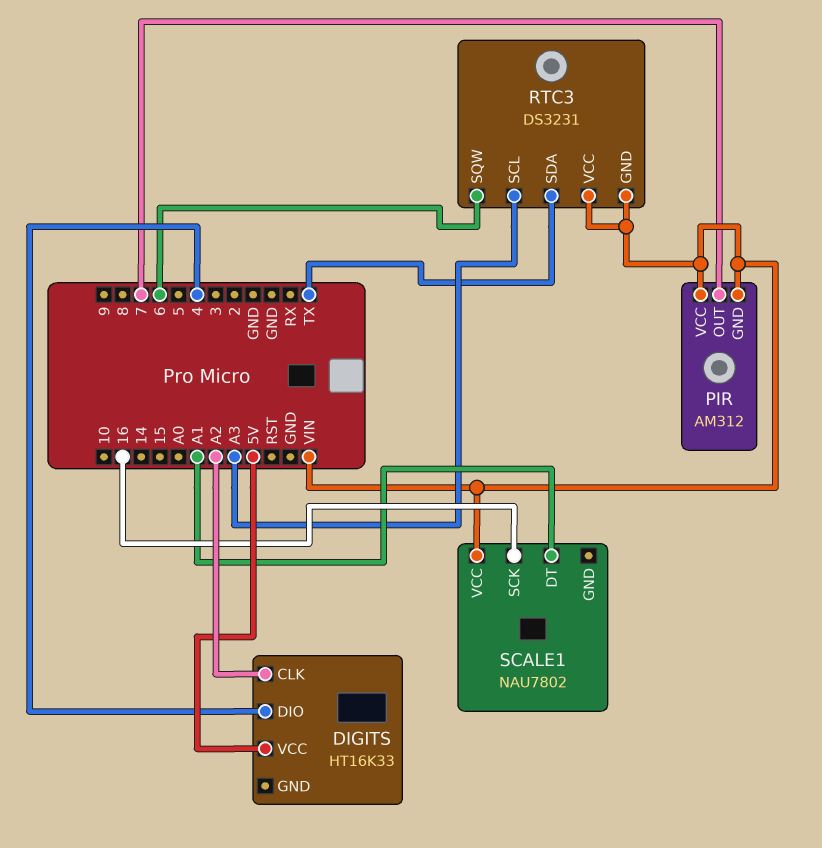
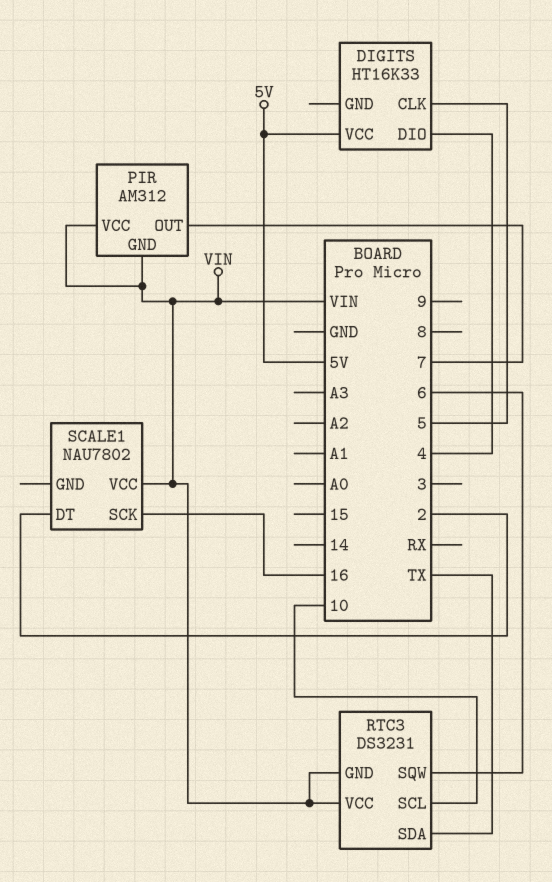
DIGITS pin CLK: A2 -> 5
RTC3 pin SCL: A3 -> 10
SCALE1 pin DT: A1 -> 2

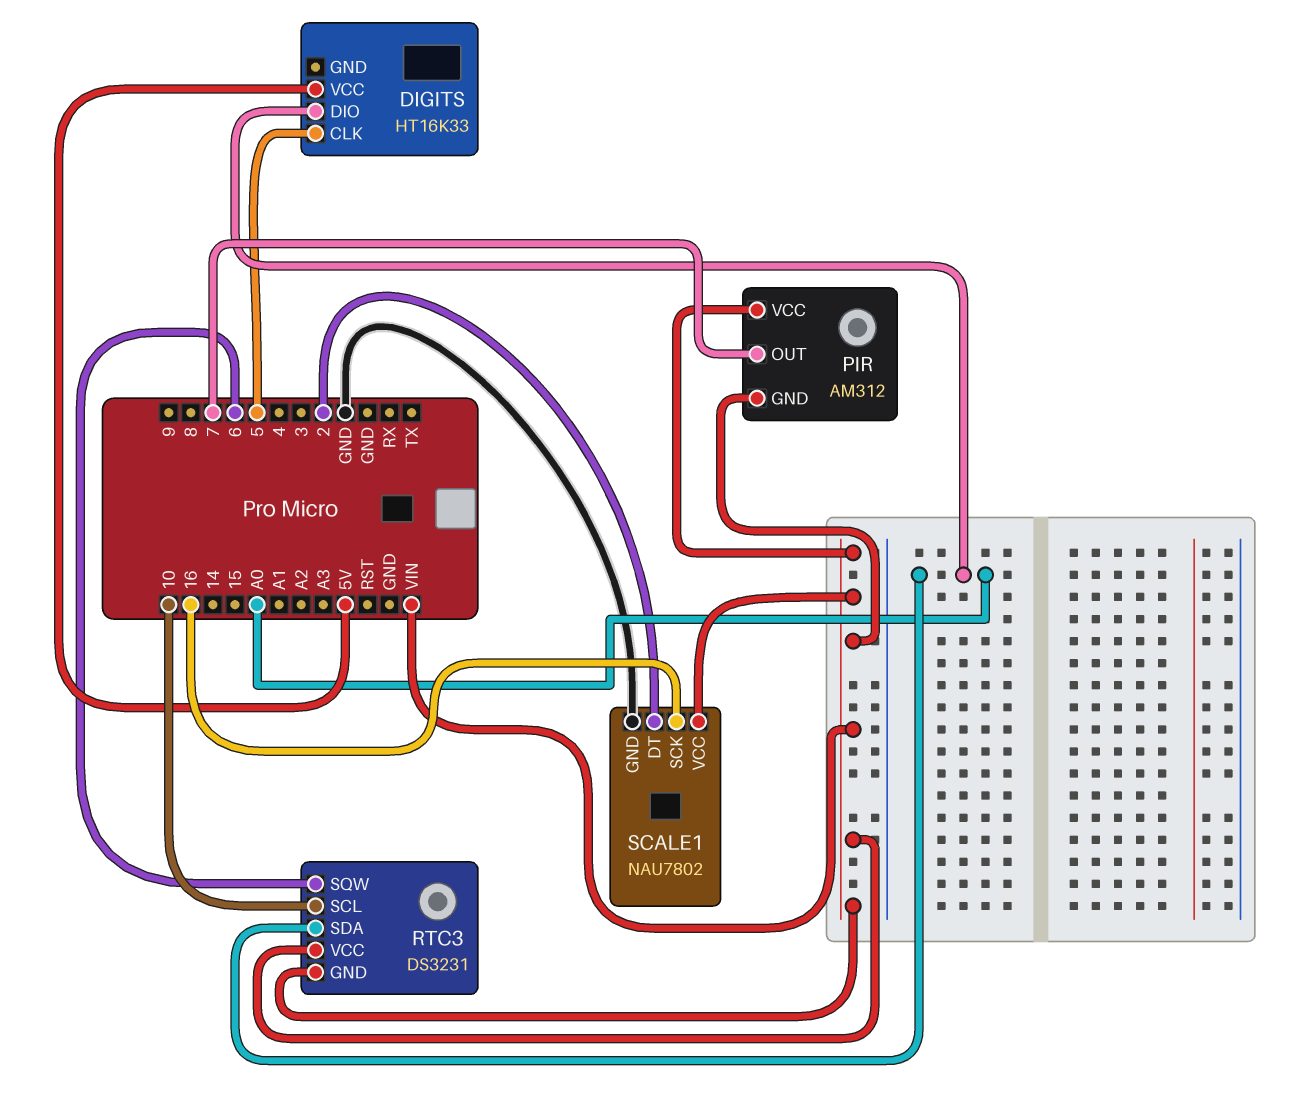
DIGITS pin DIO: 4 -> A0
RTC3 pin SDA: TX -> A0
SCALE1 pin GND: none -> GND

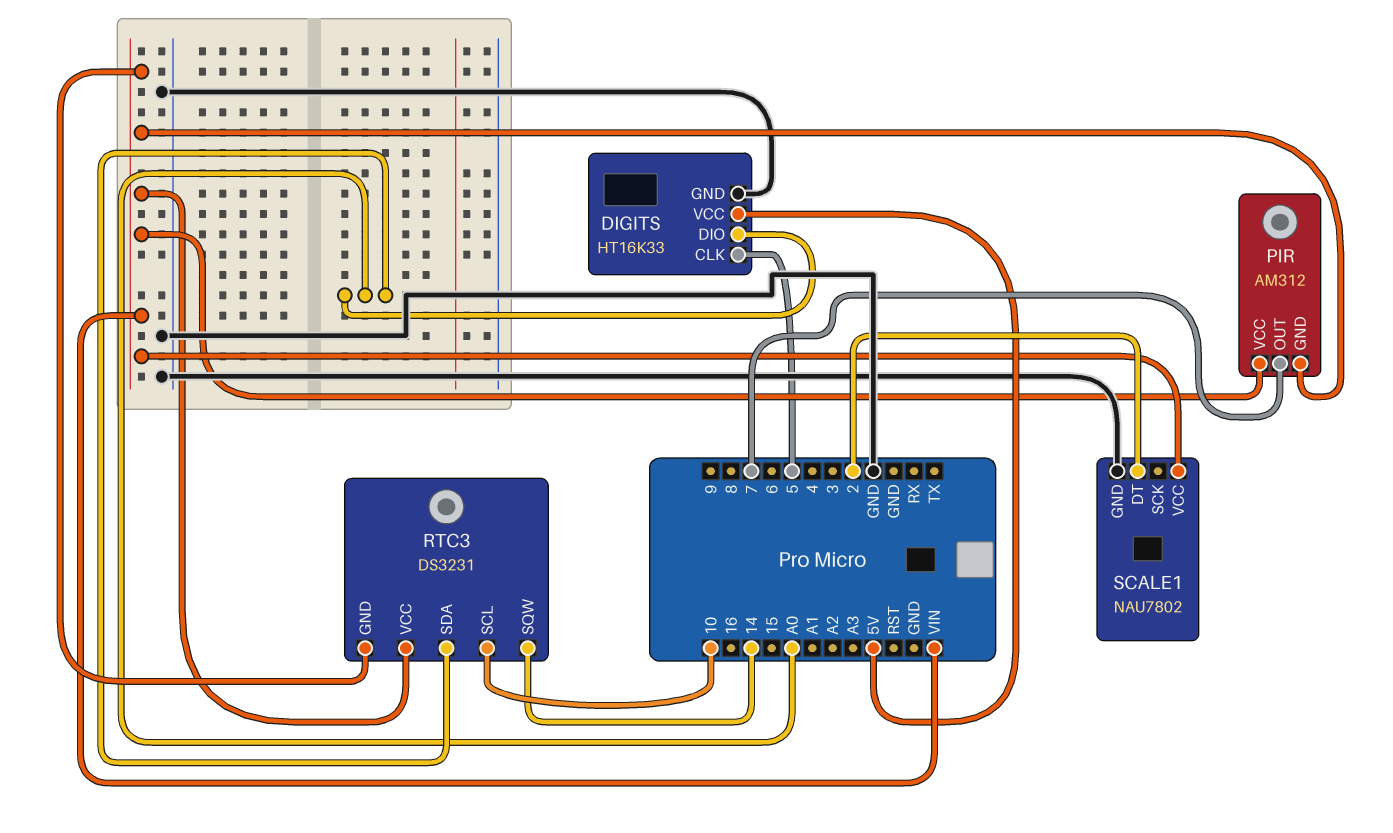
DIGITS pin GND: none -> GND
RTC3 pin SQW: 6 -> 14
SCALE1 pin SCK: 16 -> none

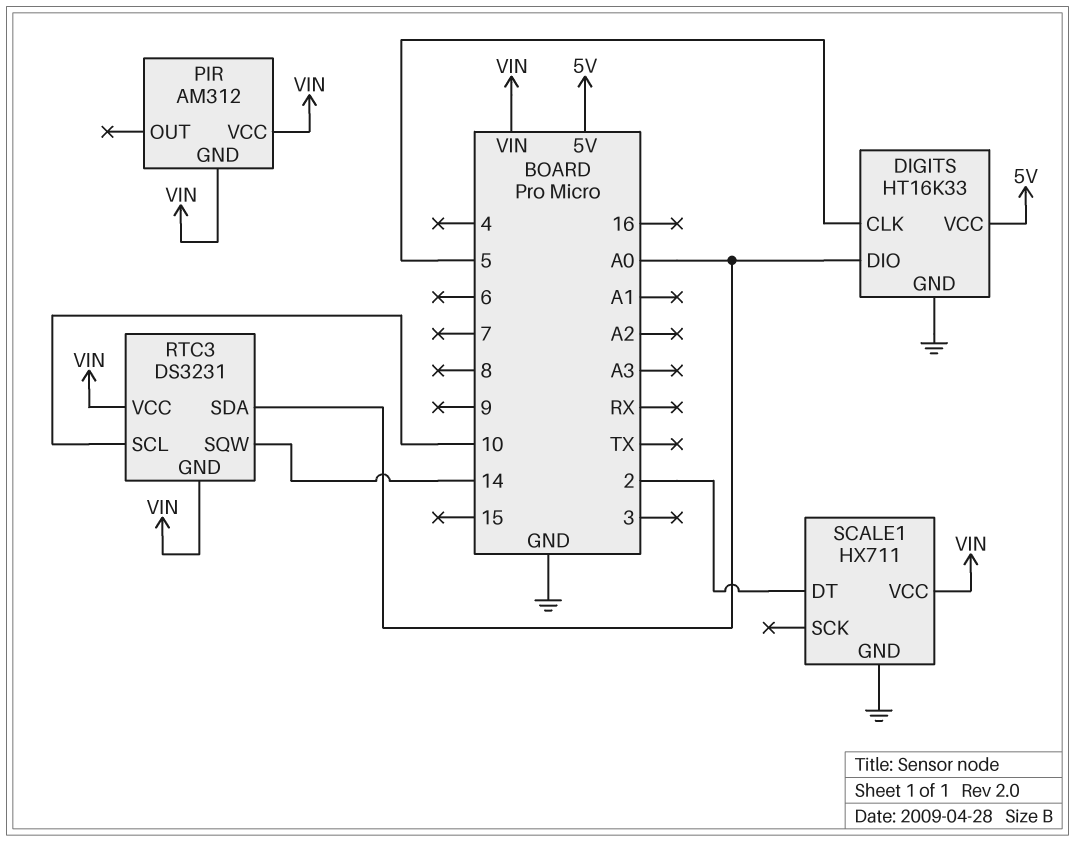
PIR pin OUT: 7 -> none
SCALE1: NAU7802 -> HX711

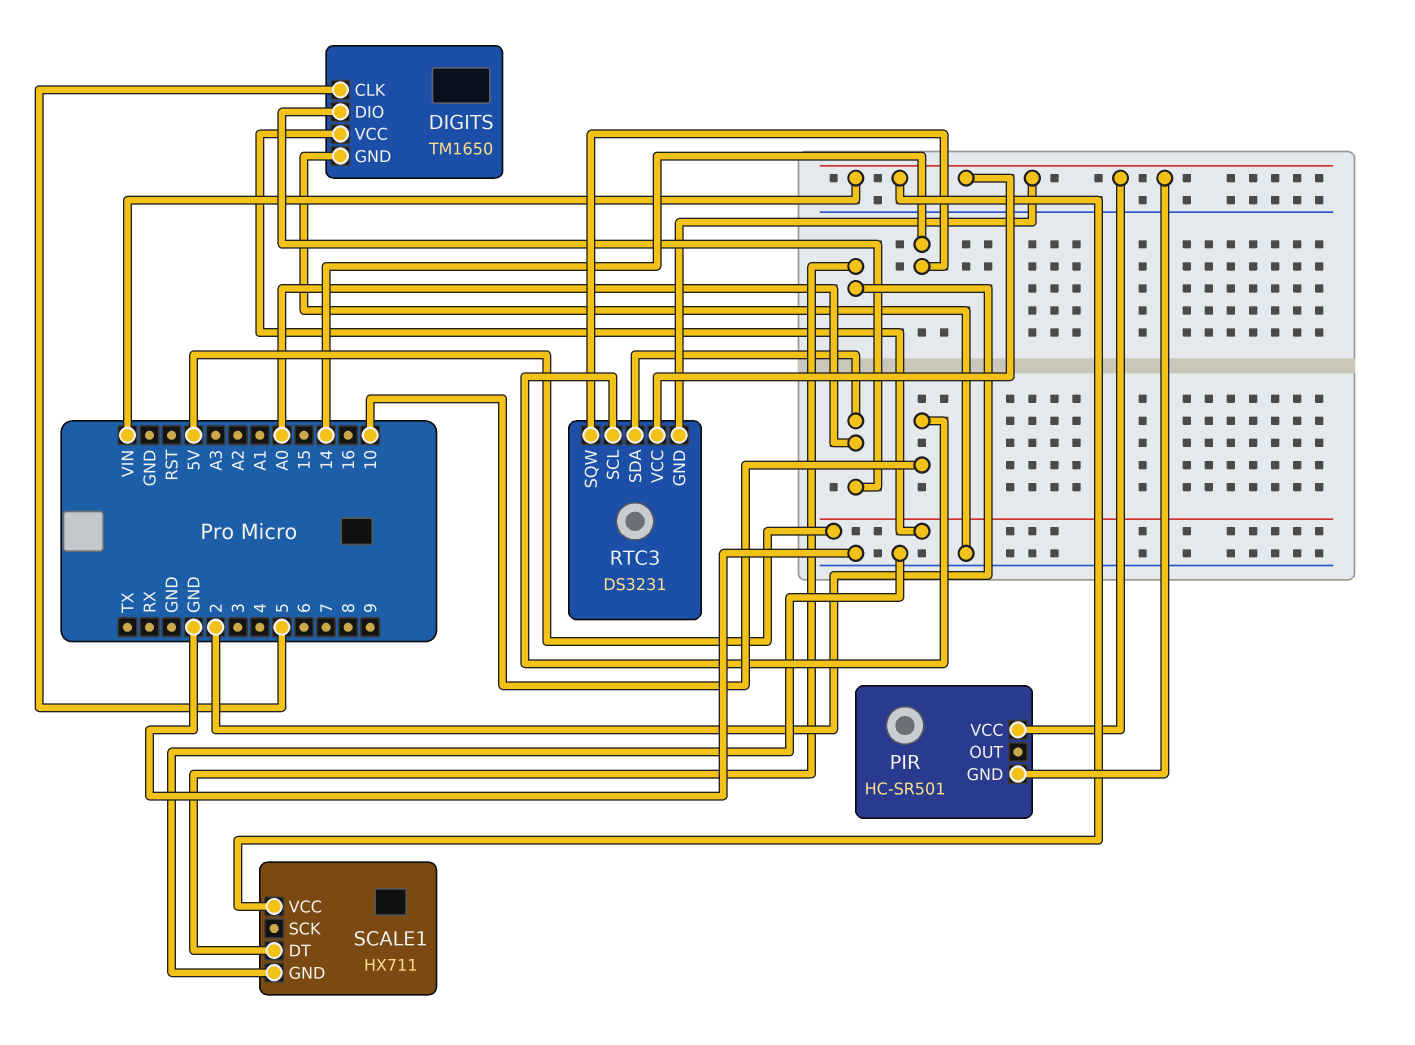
DIGITS: HT16K33 -> TM1650
PIR: AM312 -> HC-SR501

